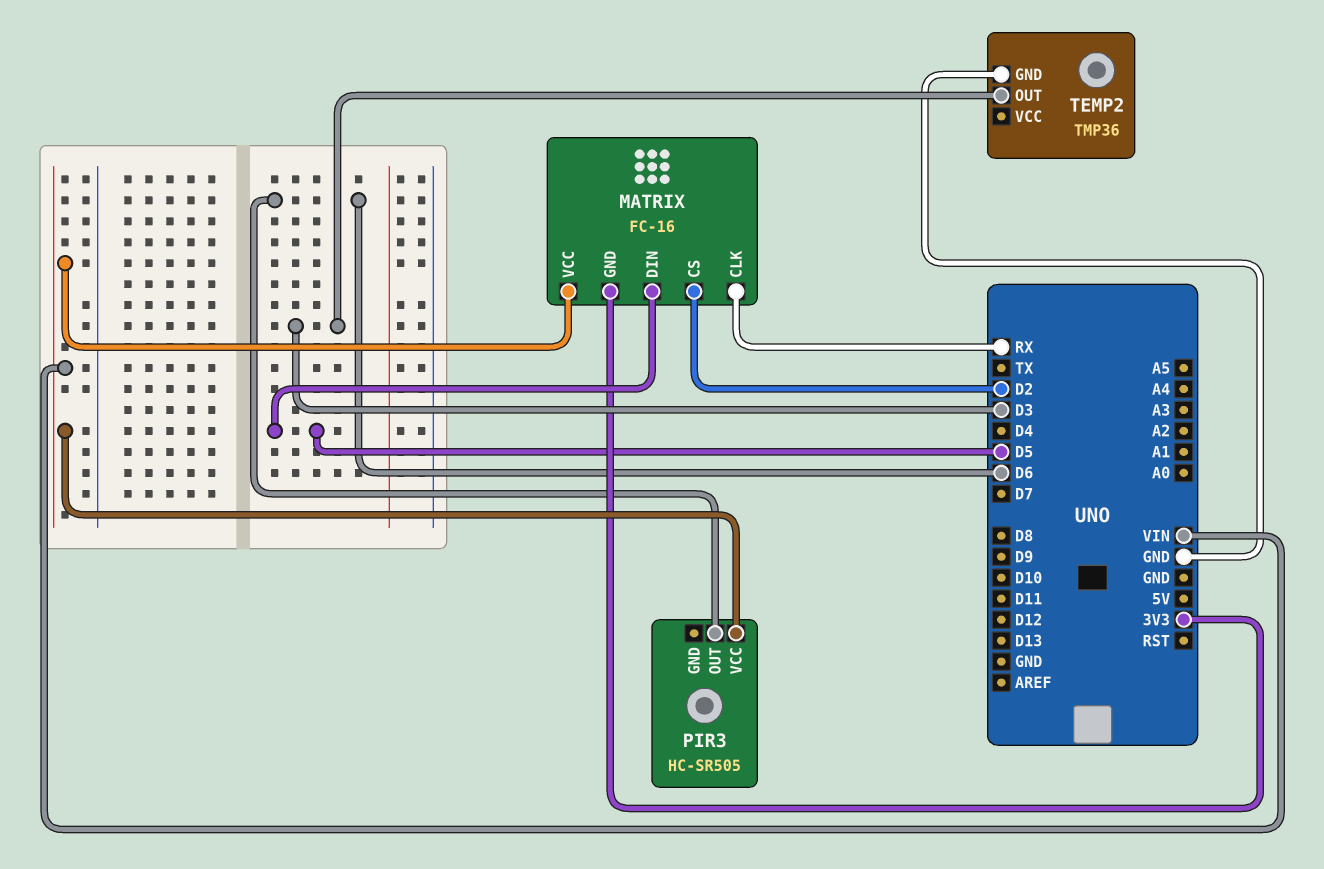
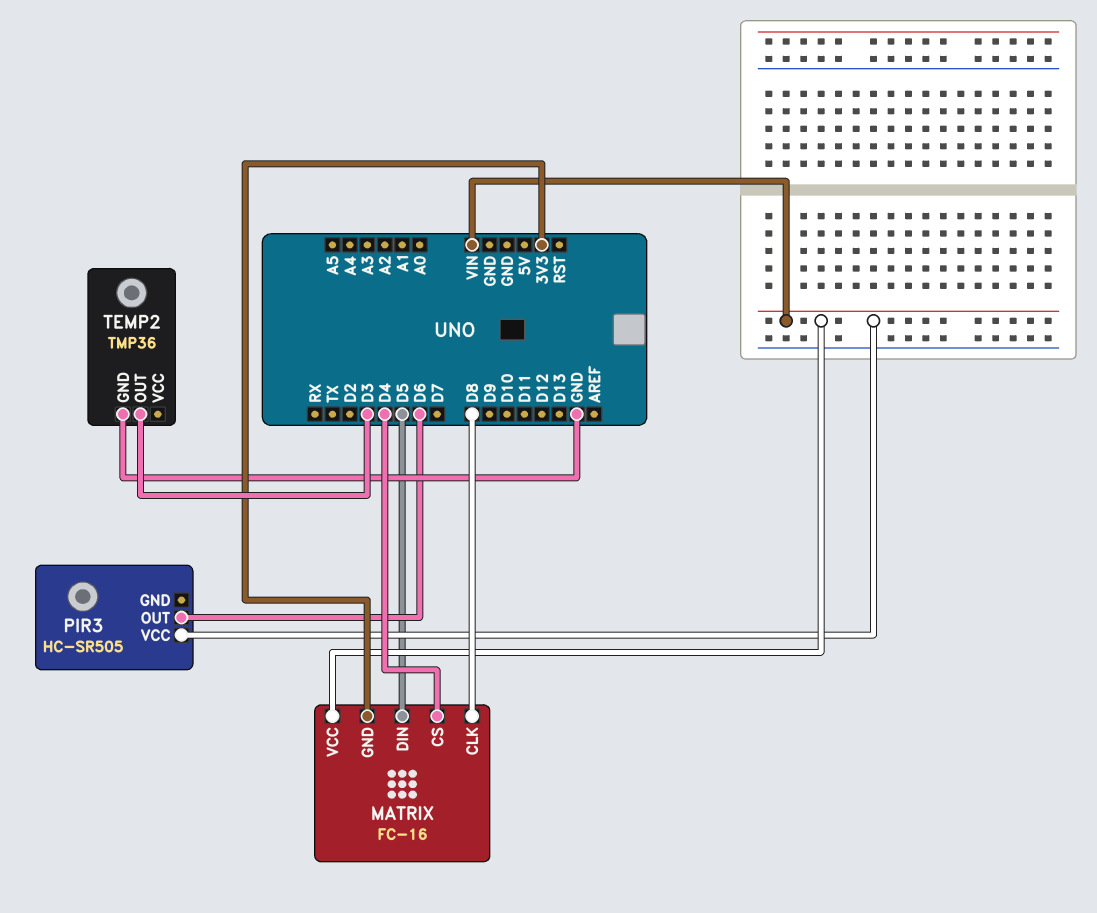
MATRIX pin CLK: RX -> D8
MATRIX pin CS: D2 -> D4

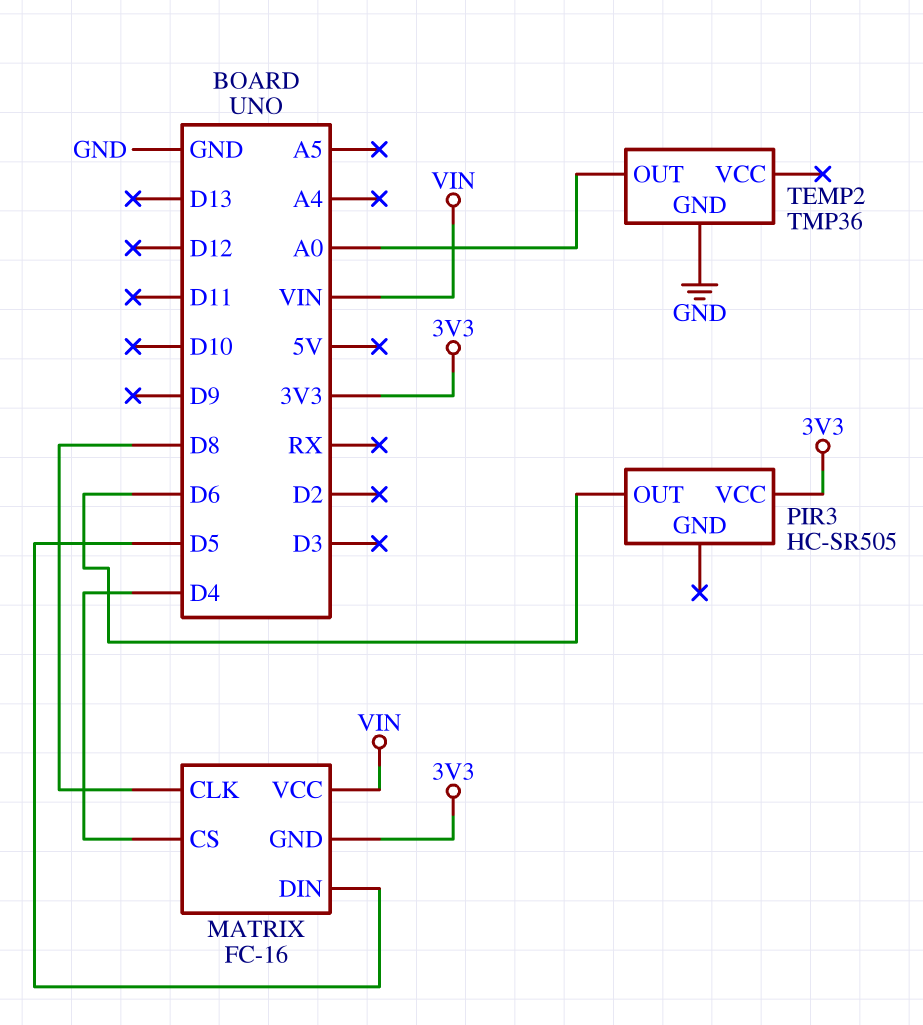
PIR3 pin VCC: VIN -> 3V3
TEMP2 pin OUT: D3 -> A0

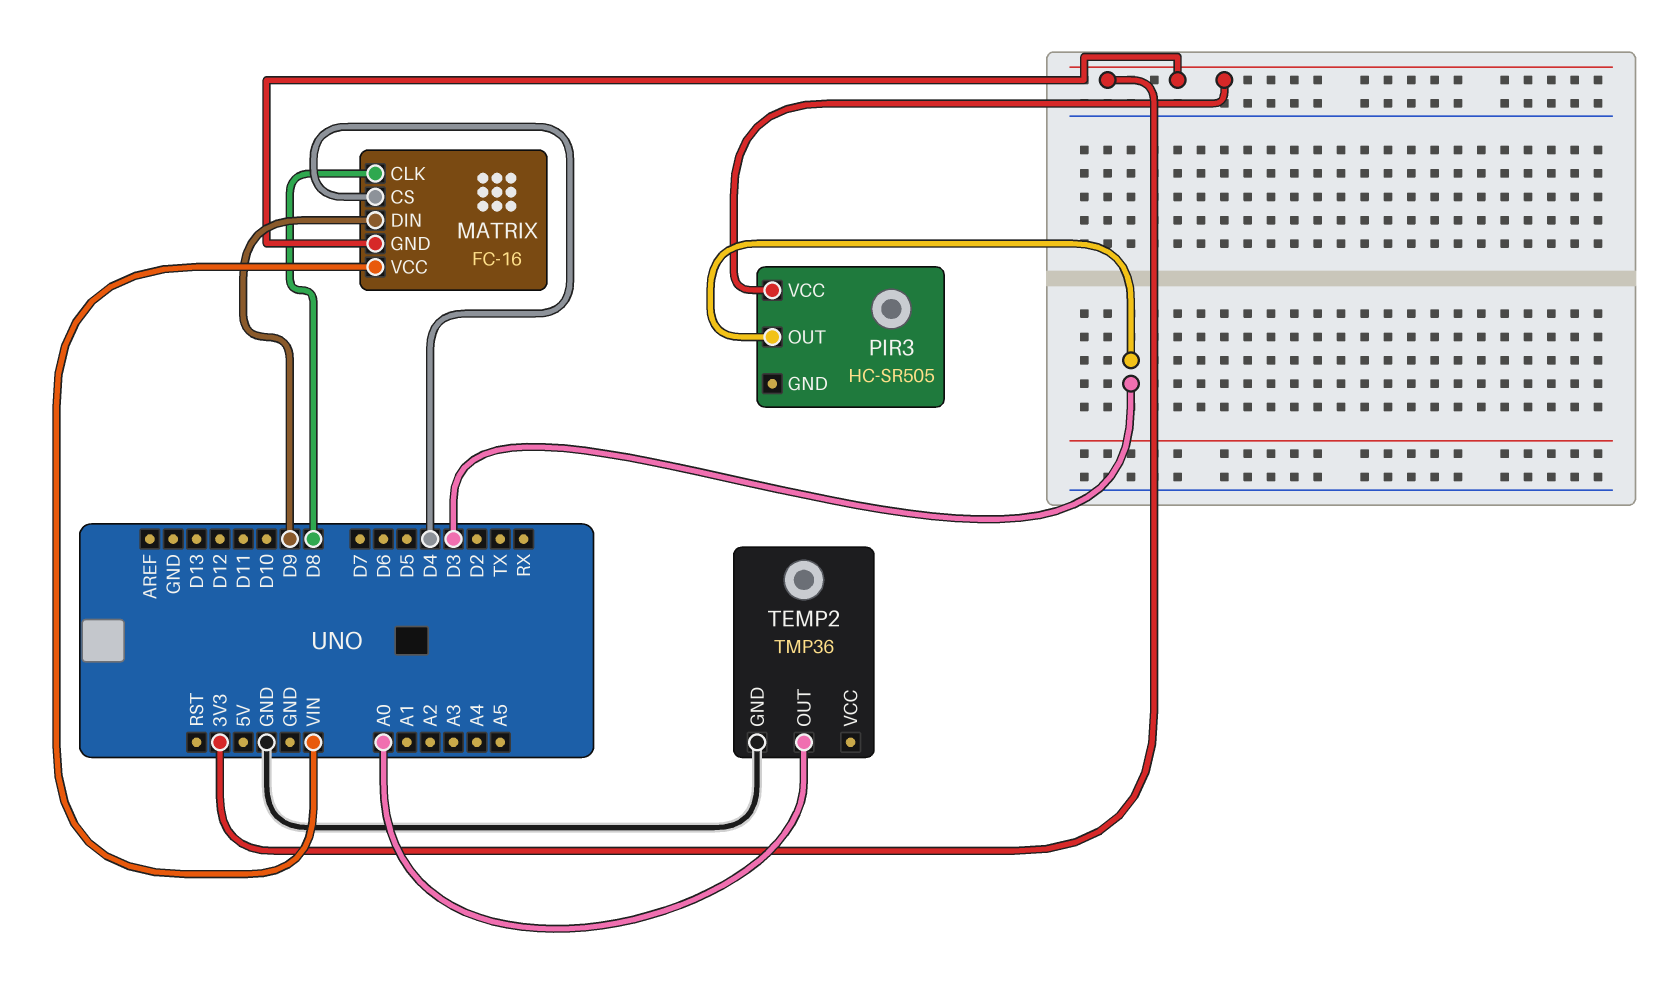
MATRIX pin DIN: D5 -> D9
PIR3 pin OUT: D6 -> D3

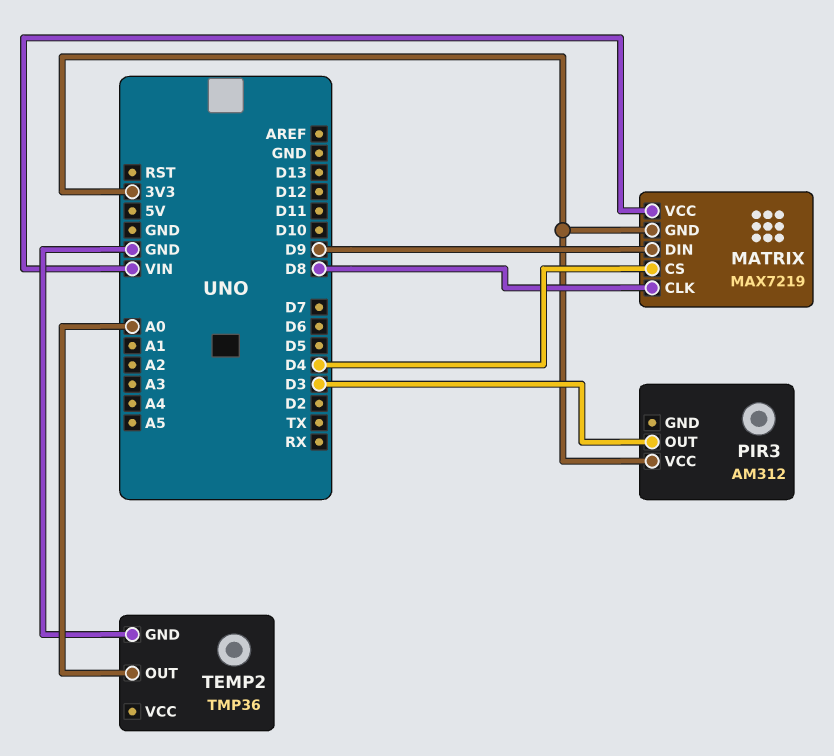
MATRIX: FC-16 -> MAX7219
PIR3: HC-SR505 -> AM312

